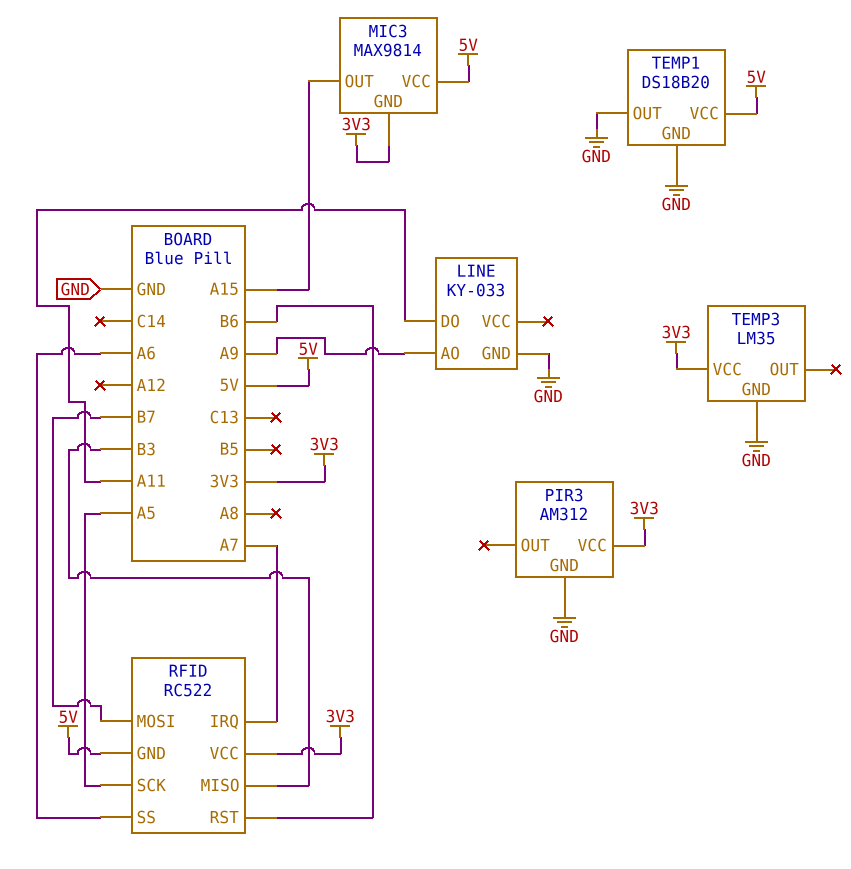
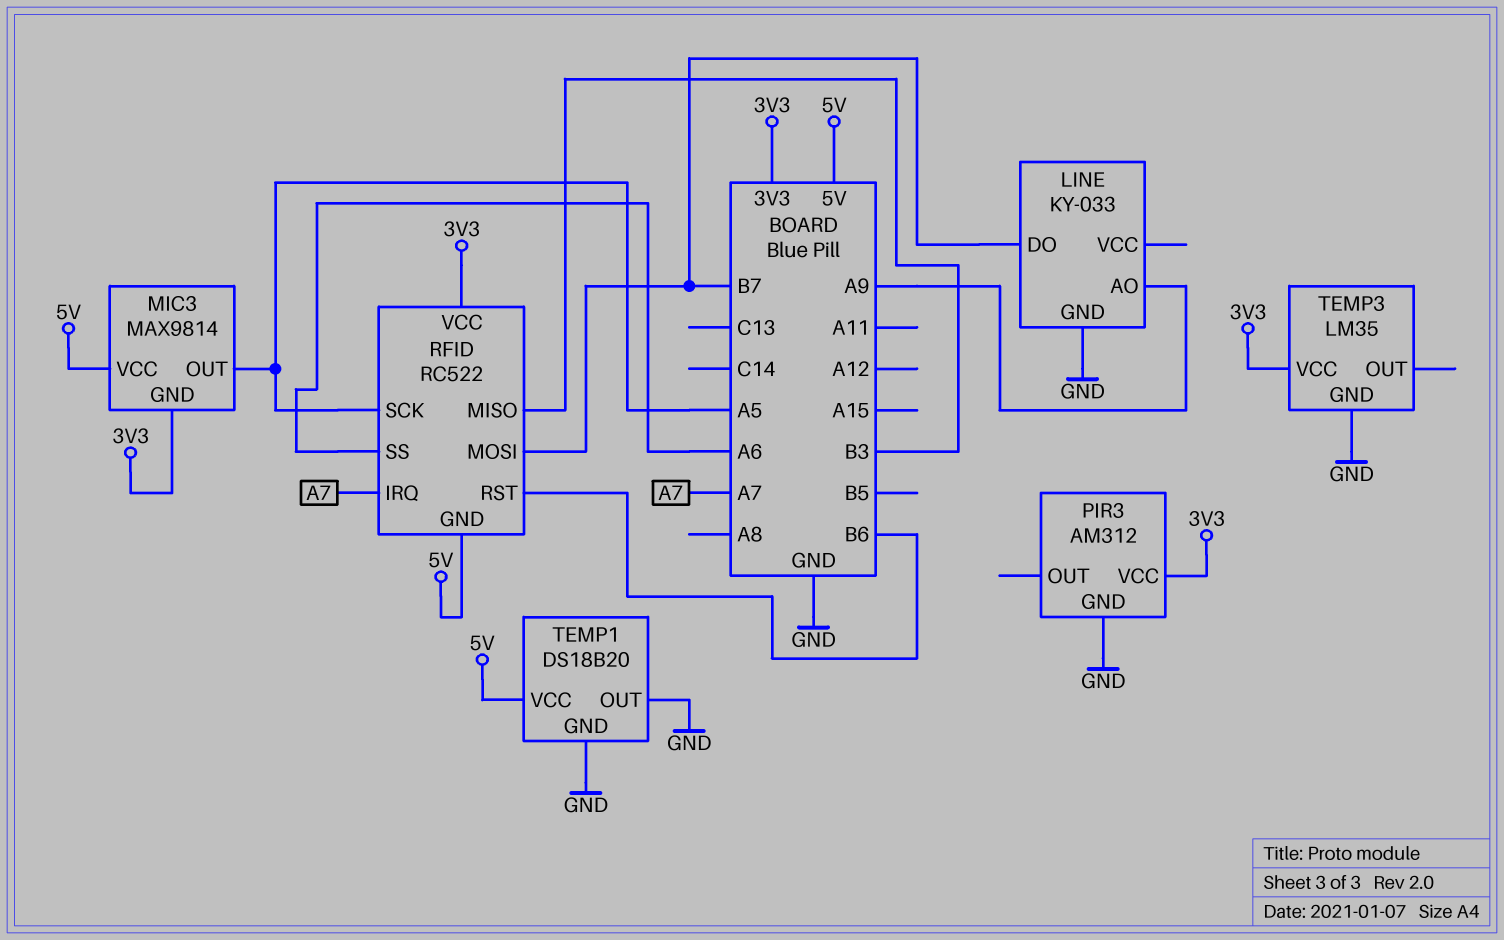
LINE pin DO: A11 -> B7
MIC3 pin OUT: A15 -> A5

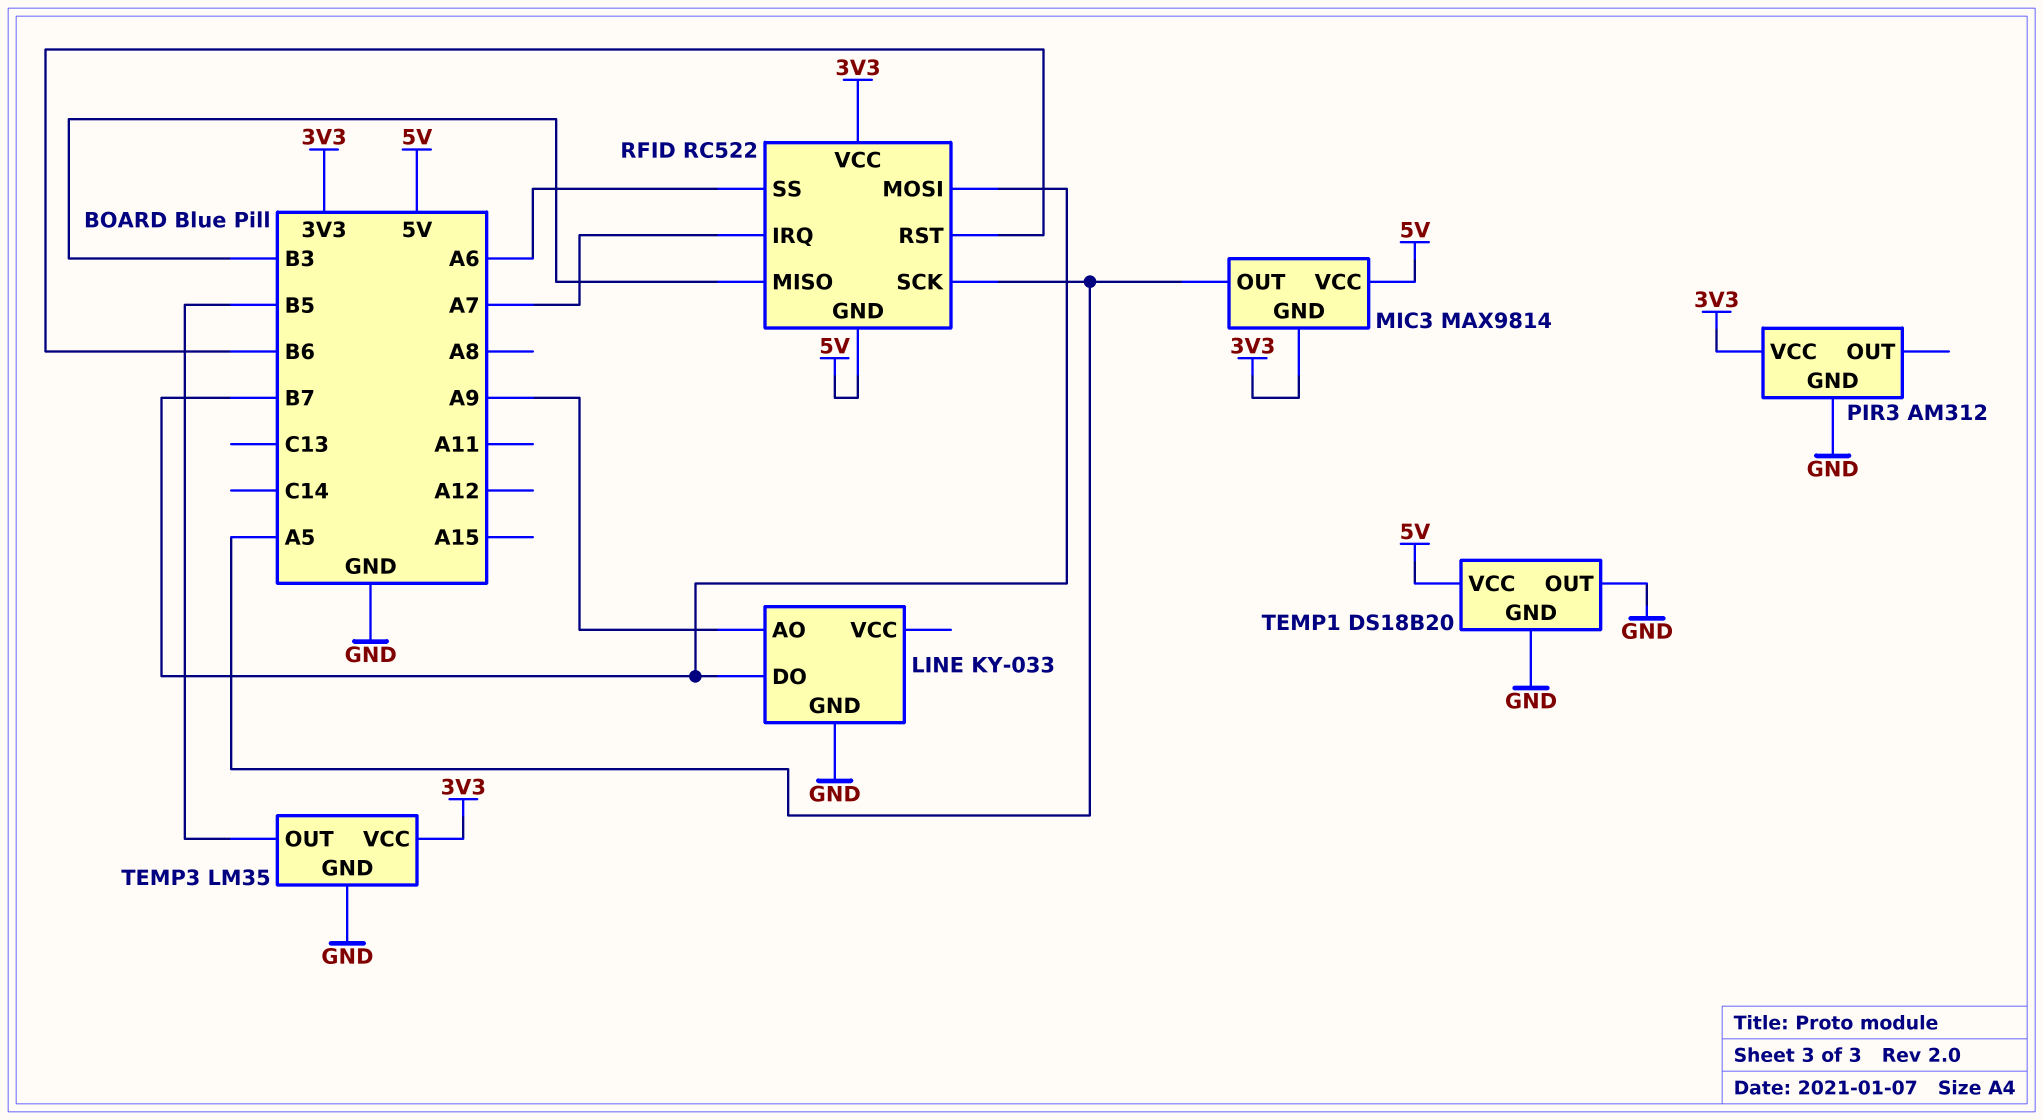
TEMP3 pin OUT: none -> B5

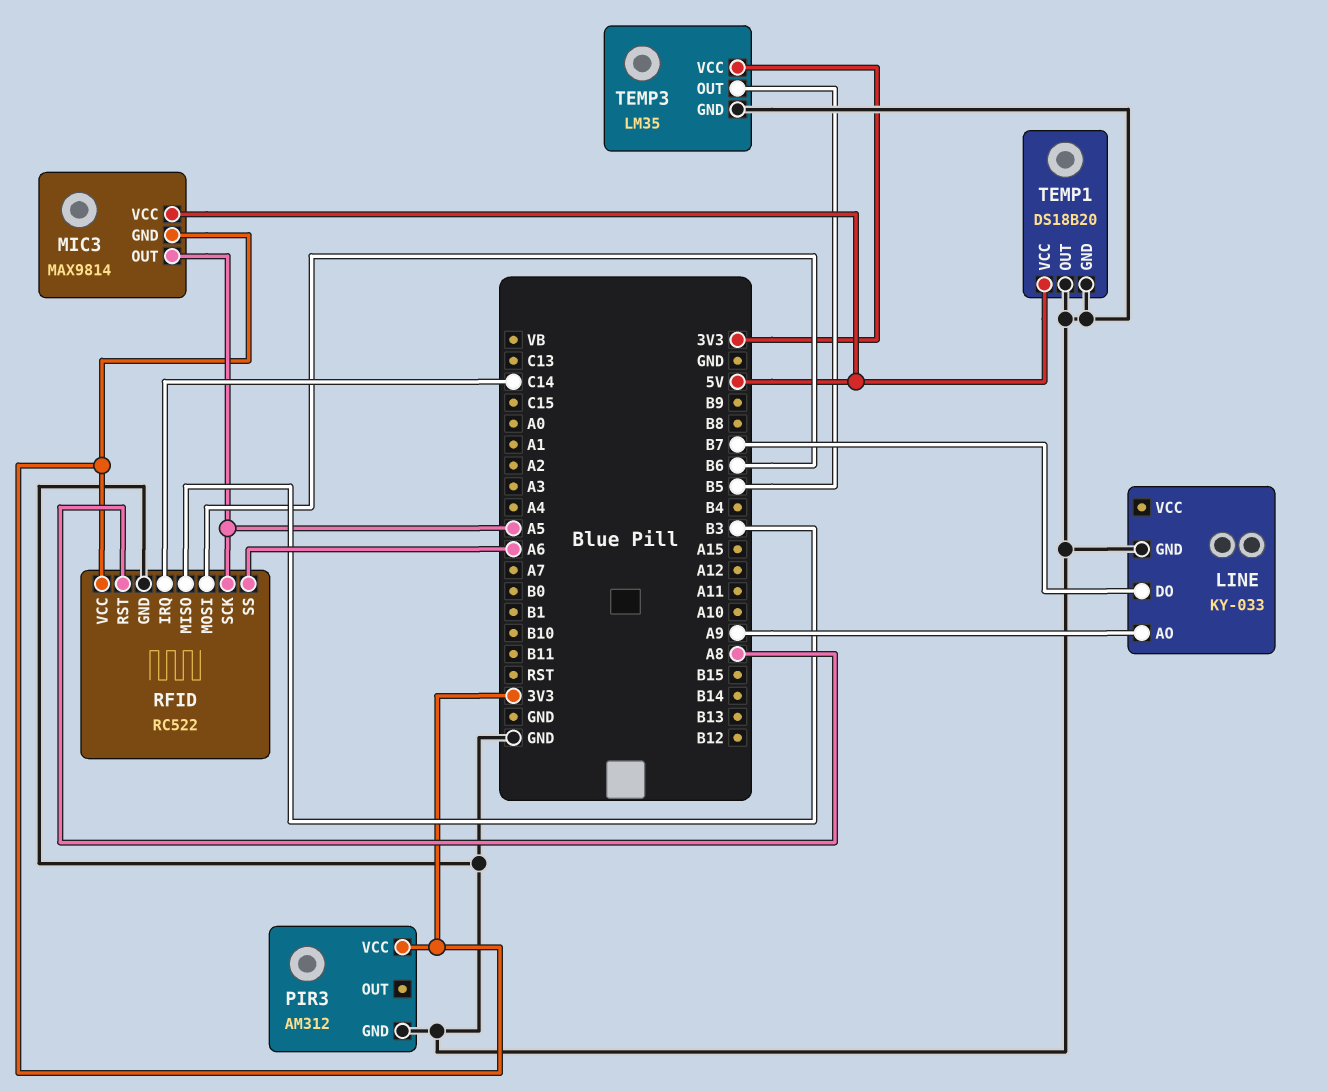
RFID pin GND: 5V -> GND
RFID pin IRQ: A7 -> C14
RFID pin MOSI: B7 -> B6
RFID pin RST: B6 -> A8

